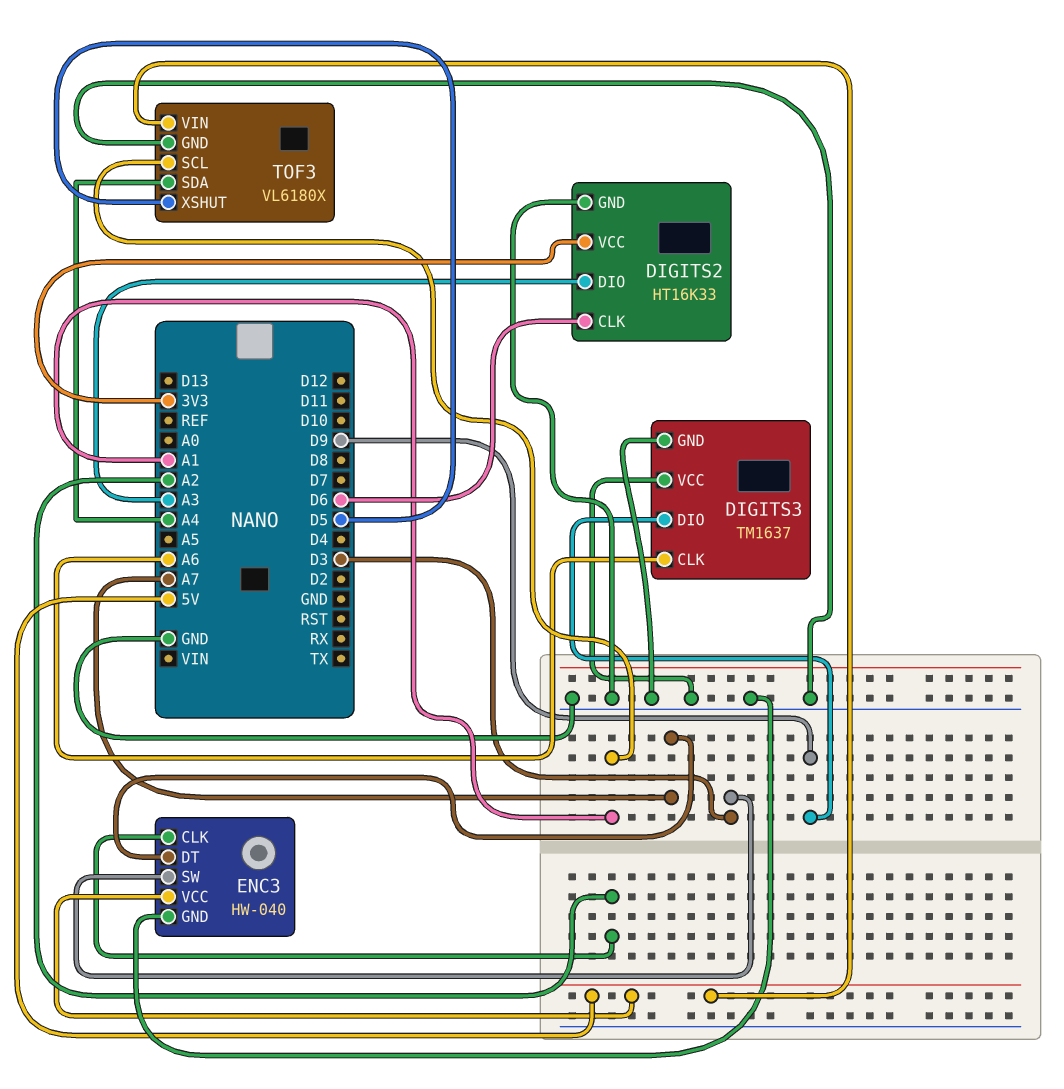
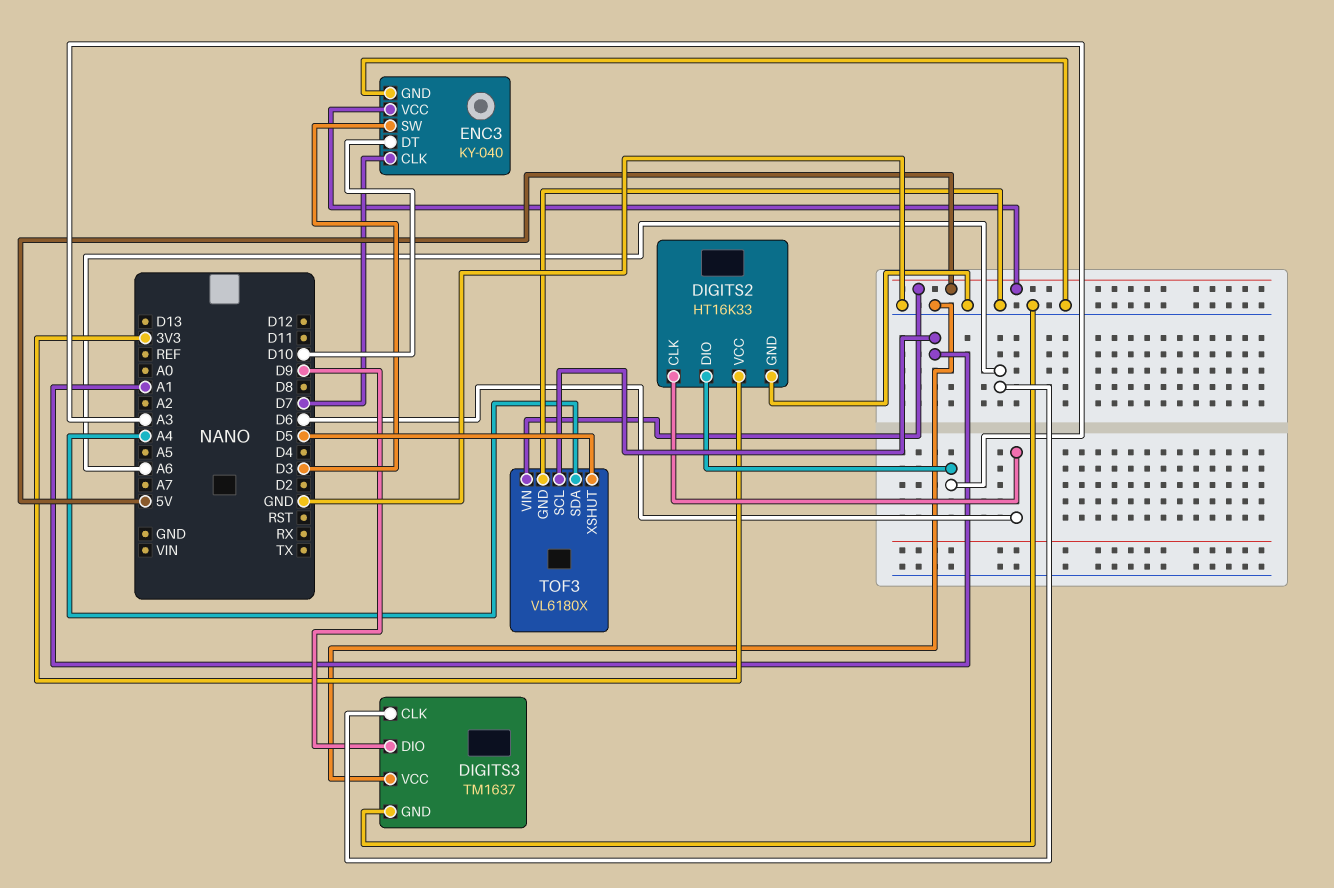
ENC3: HW-040 -> KY-040
ENC3 pin CLK: A2 -> D7
ENC3 pin DT: A7 -> D10

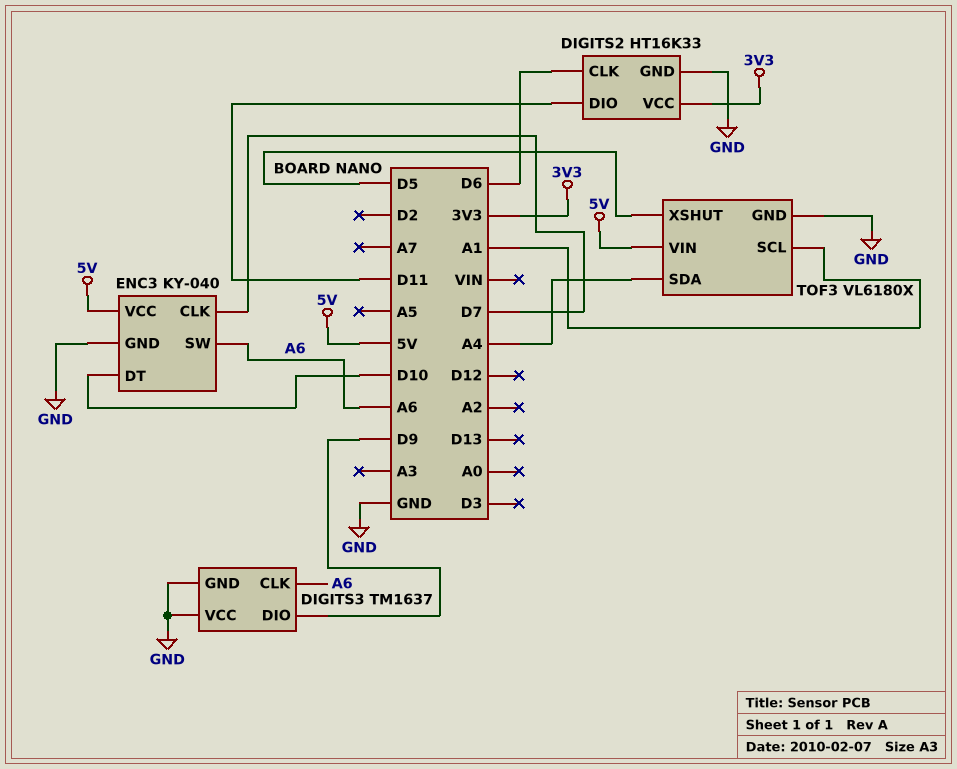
DIGITS2 pin DIO: A3 -> D11
ENC3 pin SW: D3 -> A6

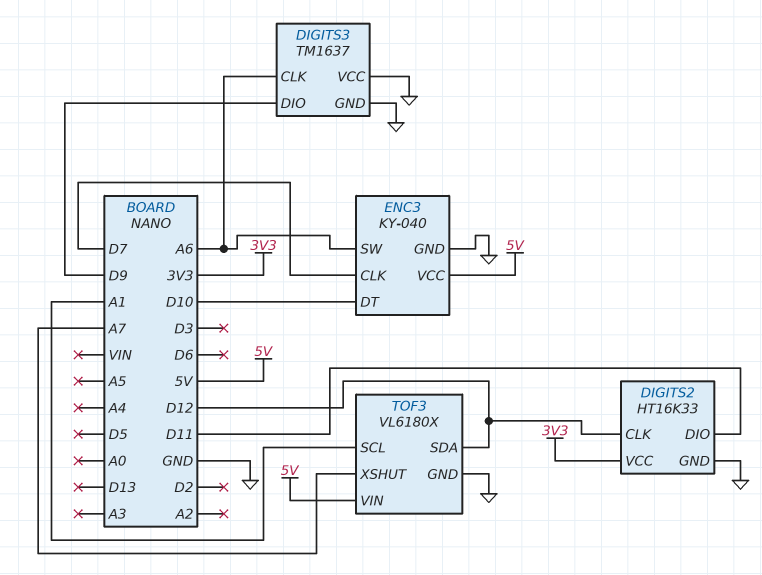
DIGITS2 pin CLK: D6 -> D12
TOF3 pin SDA: A4 -> D12
TOF3 pin XSHUT: D5 -> A7

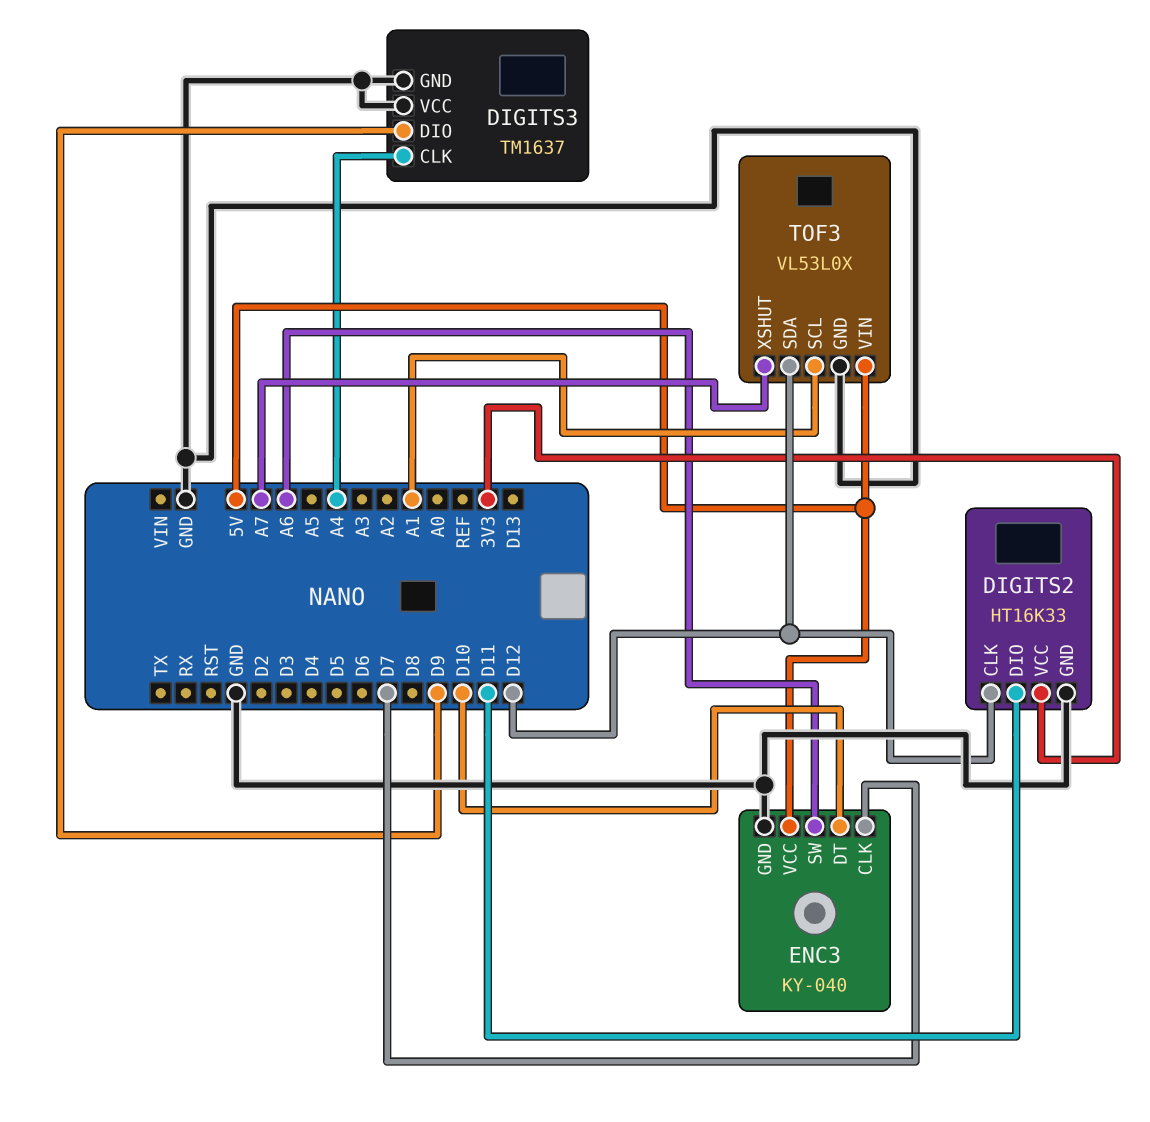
DIGITS3 pin CLK: A6 -> A4
TOF3: VL6180X -> VL53L0X

